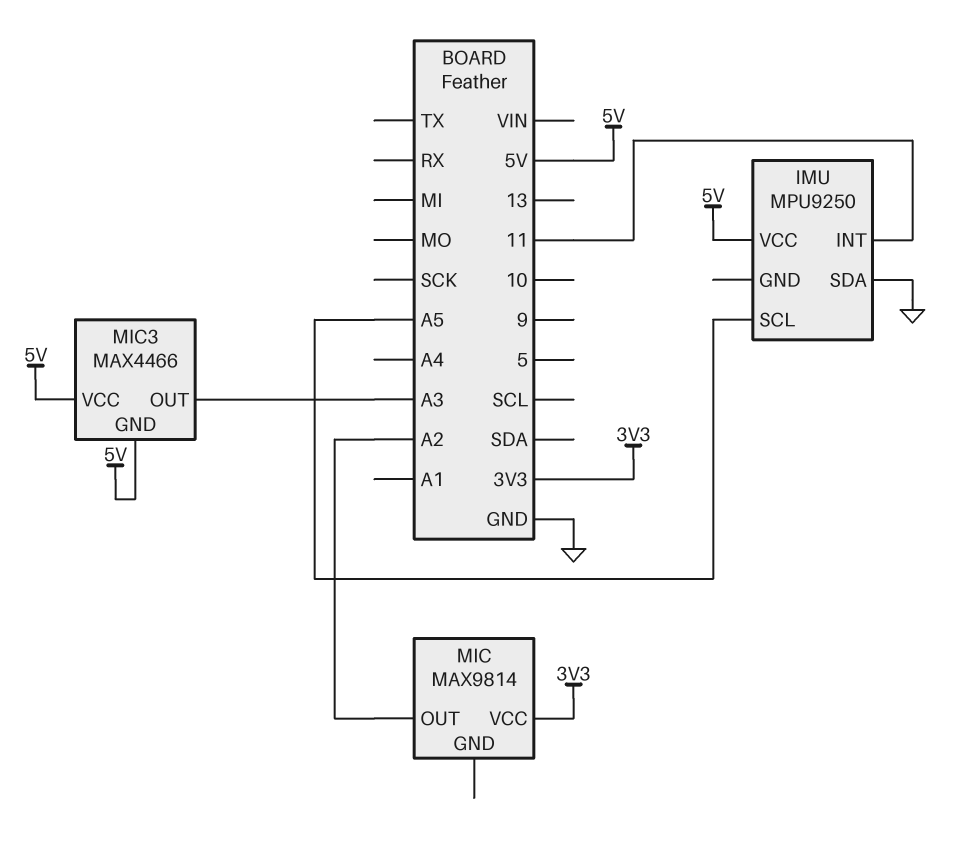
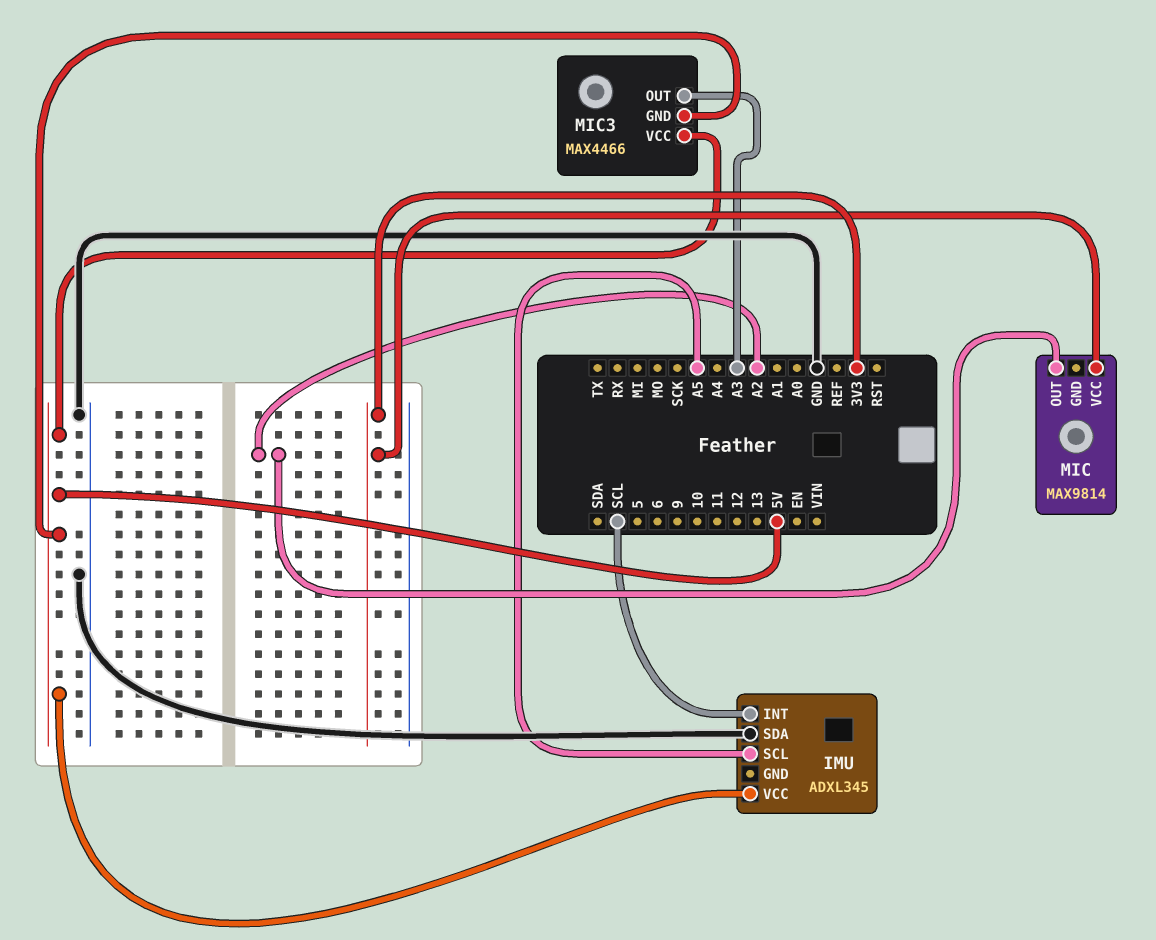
IMU: MPU9250 -> ADXL345
IMU pin INT: 11 -> SCL

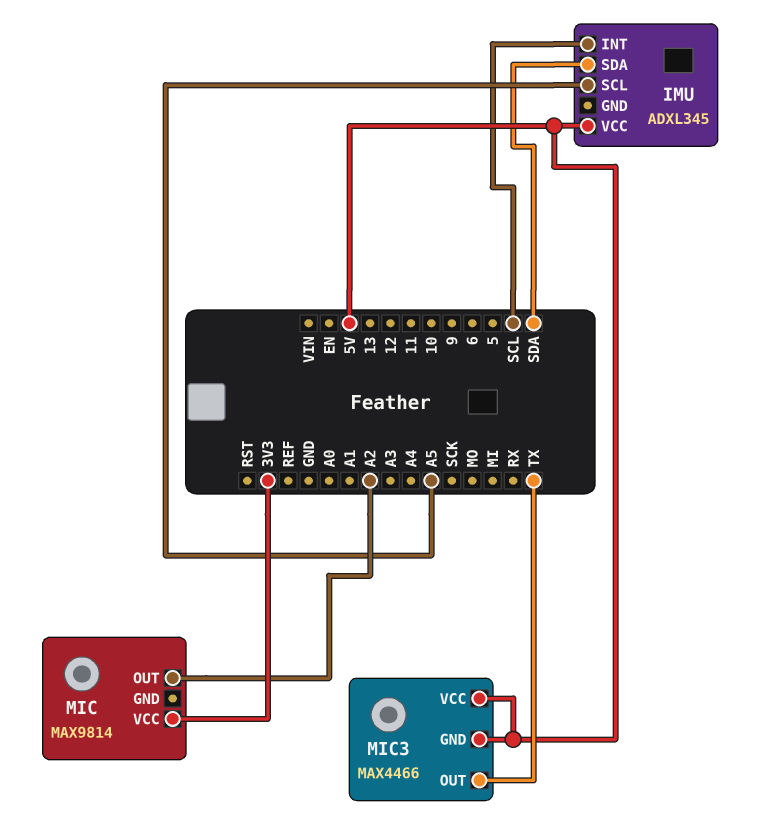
IMU pin SDA: GND -> SDA
MIC3 pin OUT: A3 -> TX

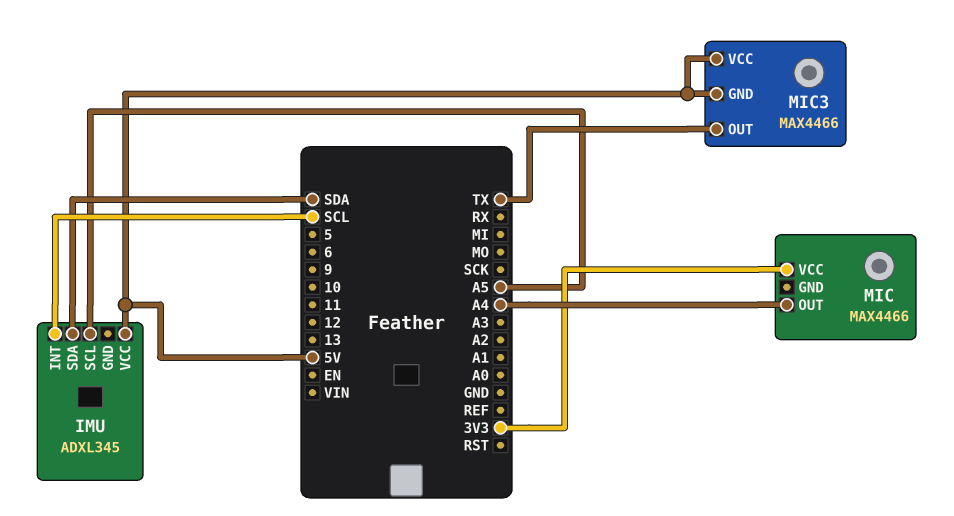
MIC: MAX9814 -> MAX4466
MIC pin OUT: A2 -> A4

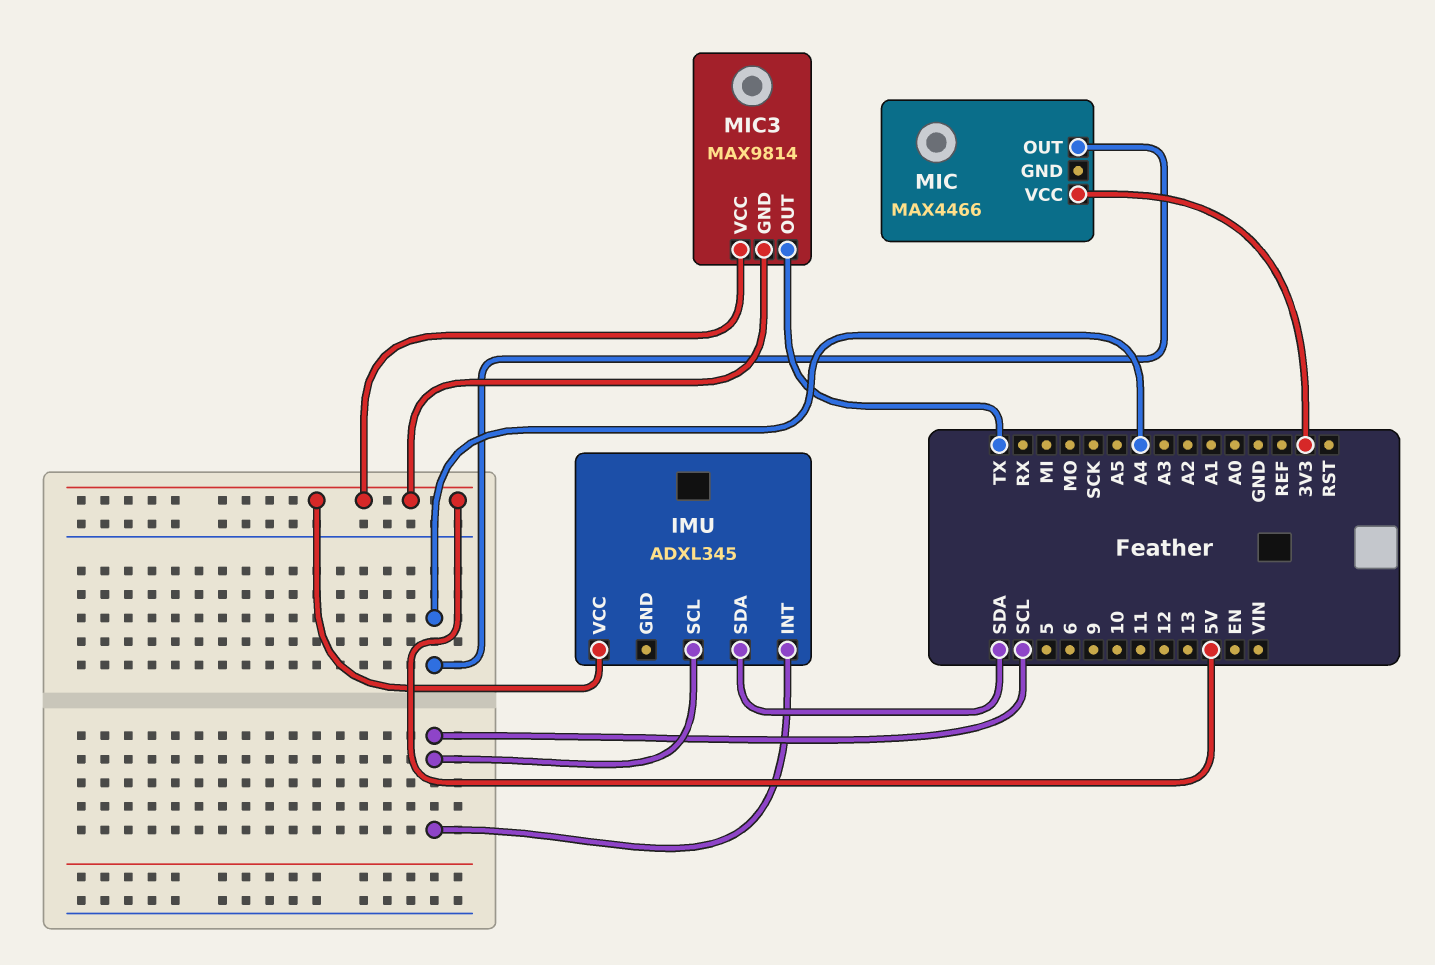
IMU pin SCL: A5 -> SCL
MIC3: MAX4466 -> MAX9814

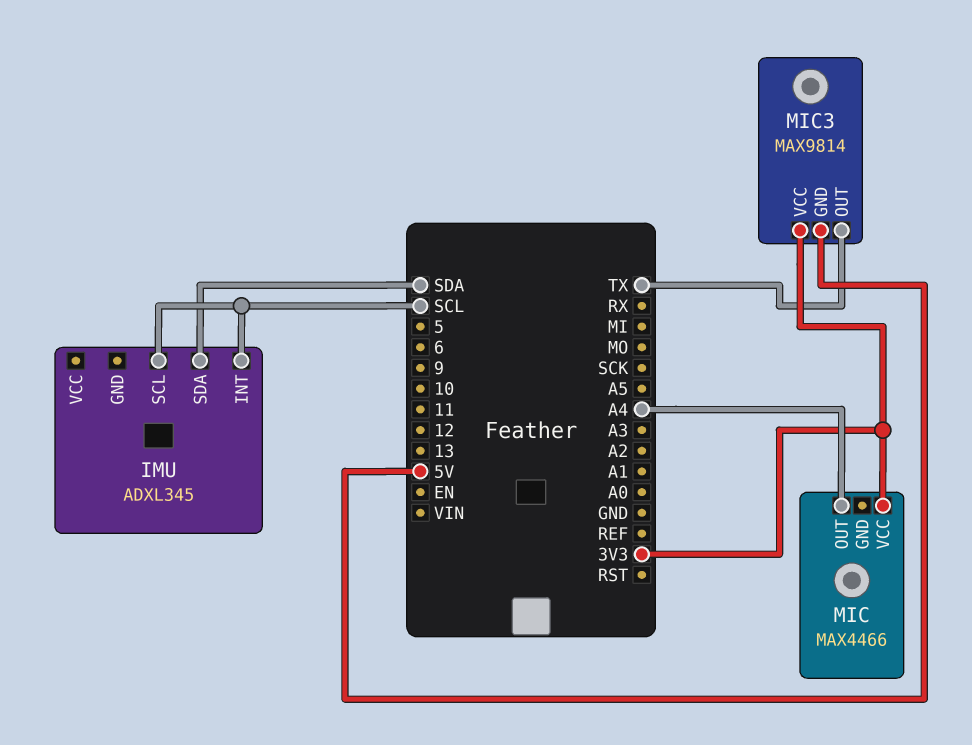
IMU pin VCC: 5V -> none
MIC3 pin VCC: 5V -> 3V3

